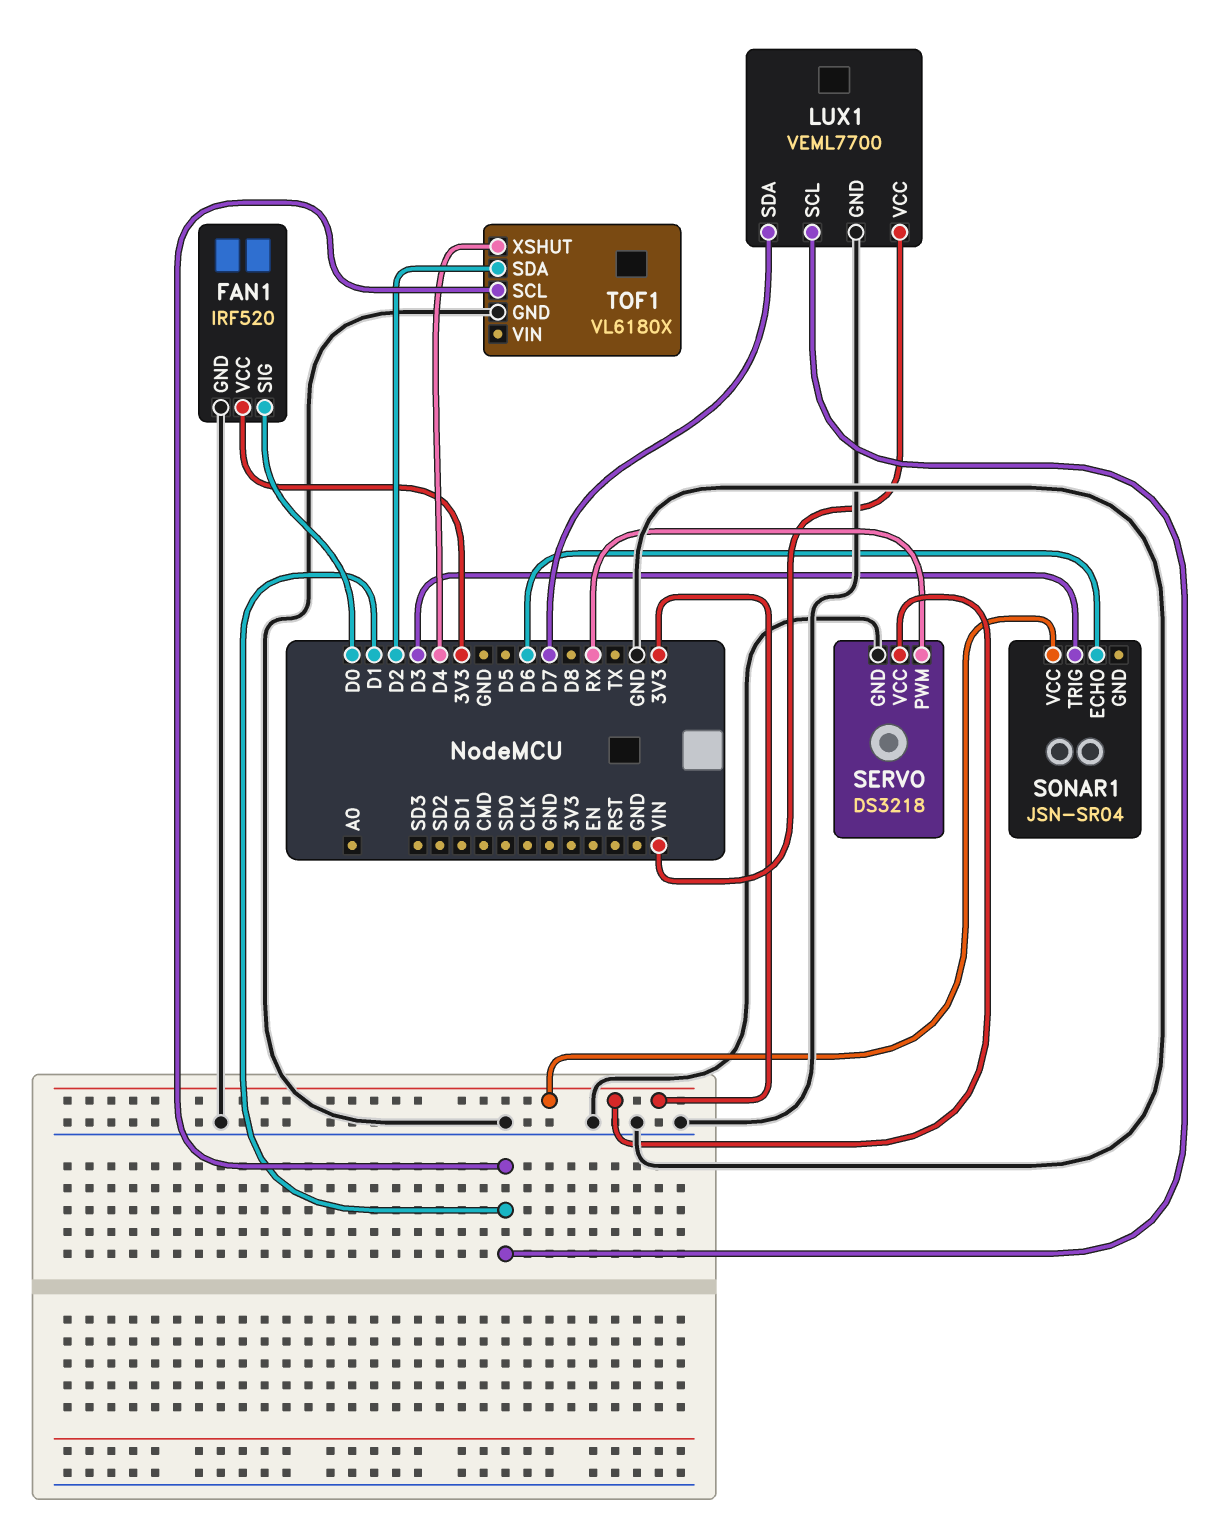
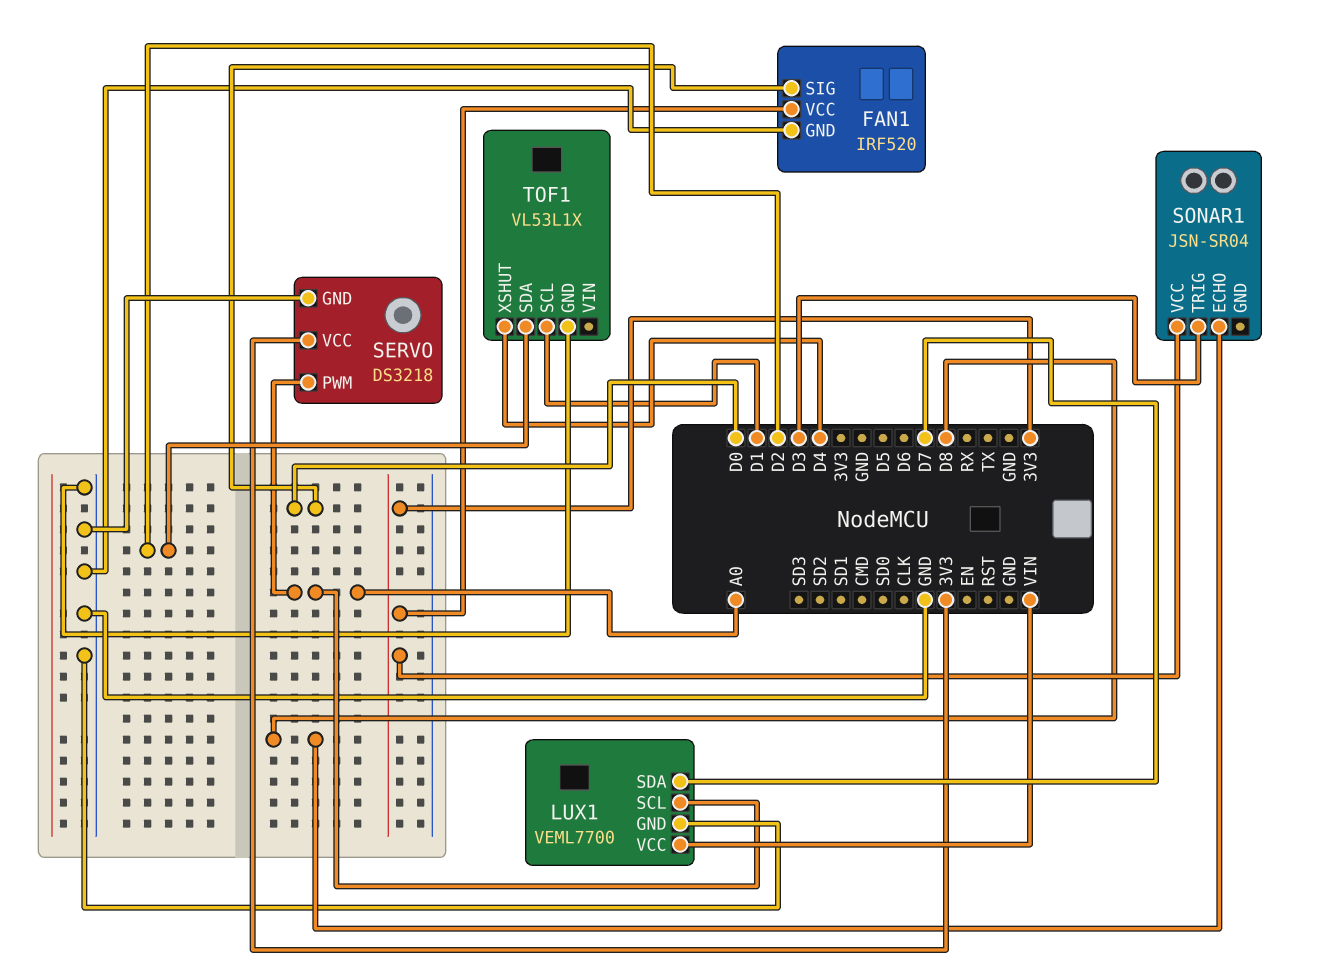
LUX1 pin SCL: D1 -> A0
SERVO pin PWM: RX -> A0
SONAR1 pin ECHO: D6 -> D8
TOF1: VL6180X -> VL53L1X

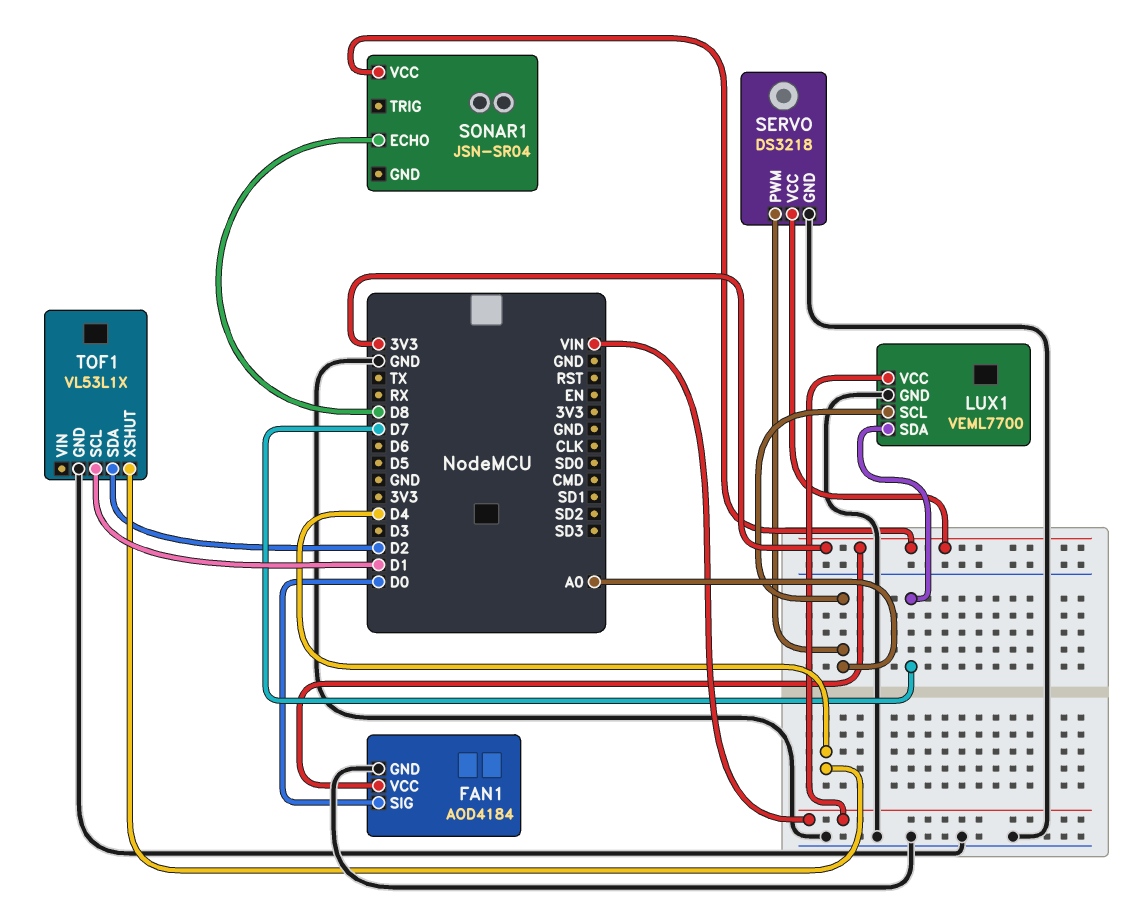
FAN1: IRF520 -> AOD4184
SONAR1 pin TRIG: D3 -> none

